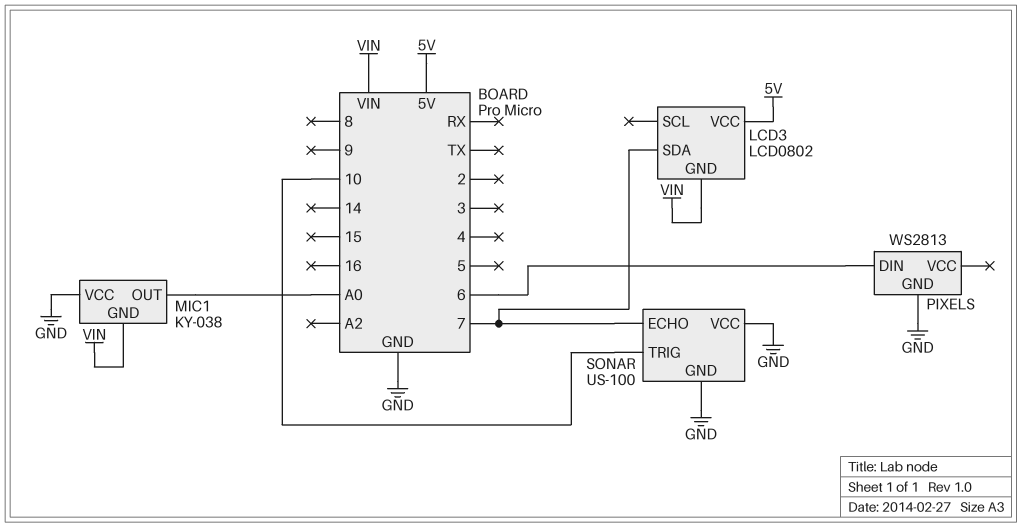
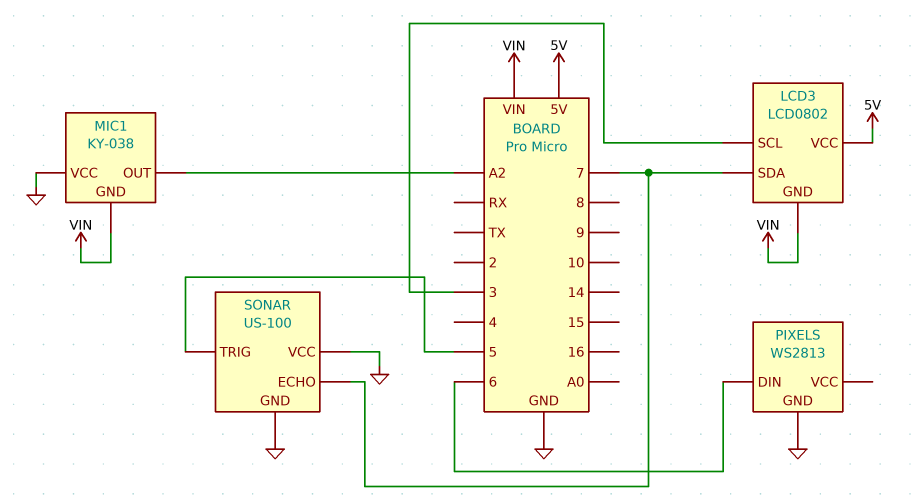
LCD3 pin SCL: none -> 3
MIC1 pin OUT: A0 -> A2
SONAR pin TRIG: 10 -> 5

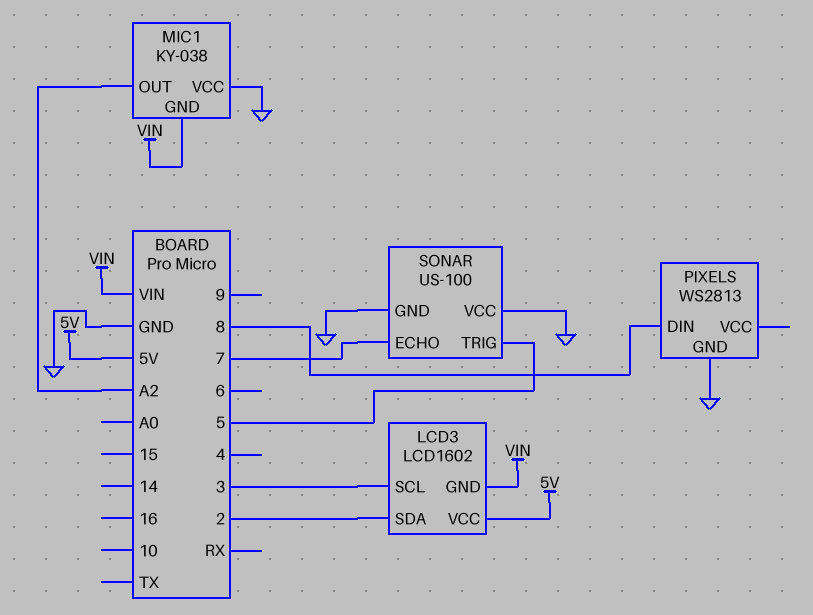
LCD3: LCD0802 -> LCD1602
LCD3 pin SDA: 7 -> 2
PIXELS pin DIN: 6 -> 8

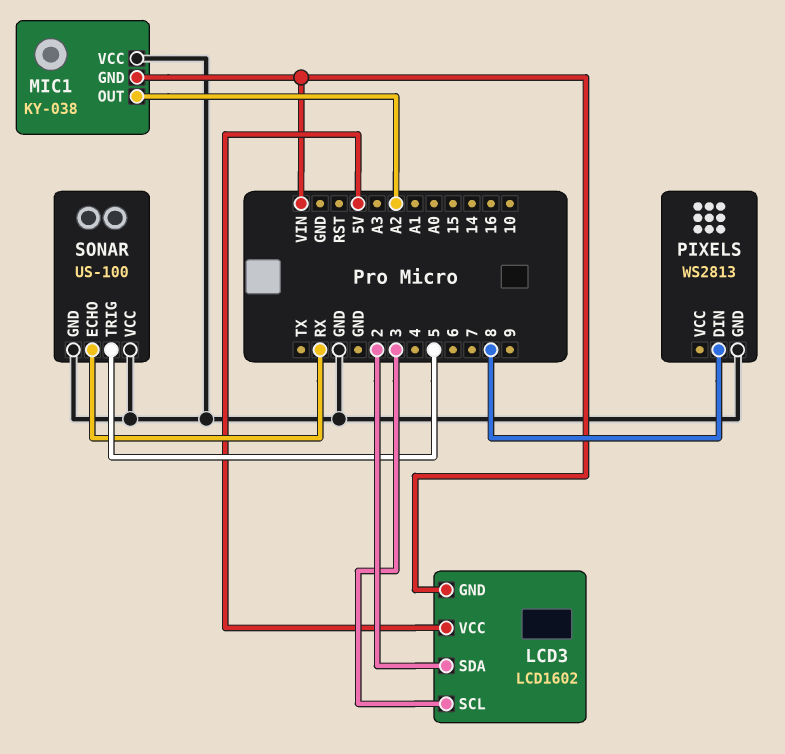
SONAR pin ECHO: 7 -> RX

